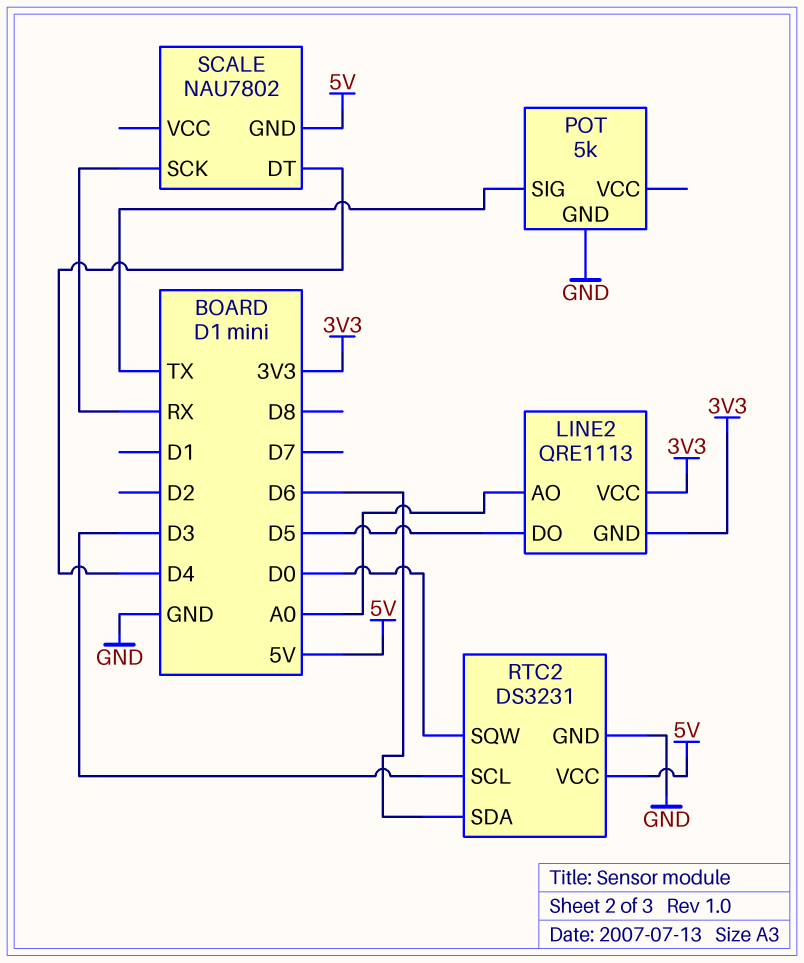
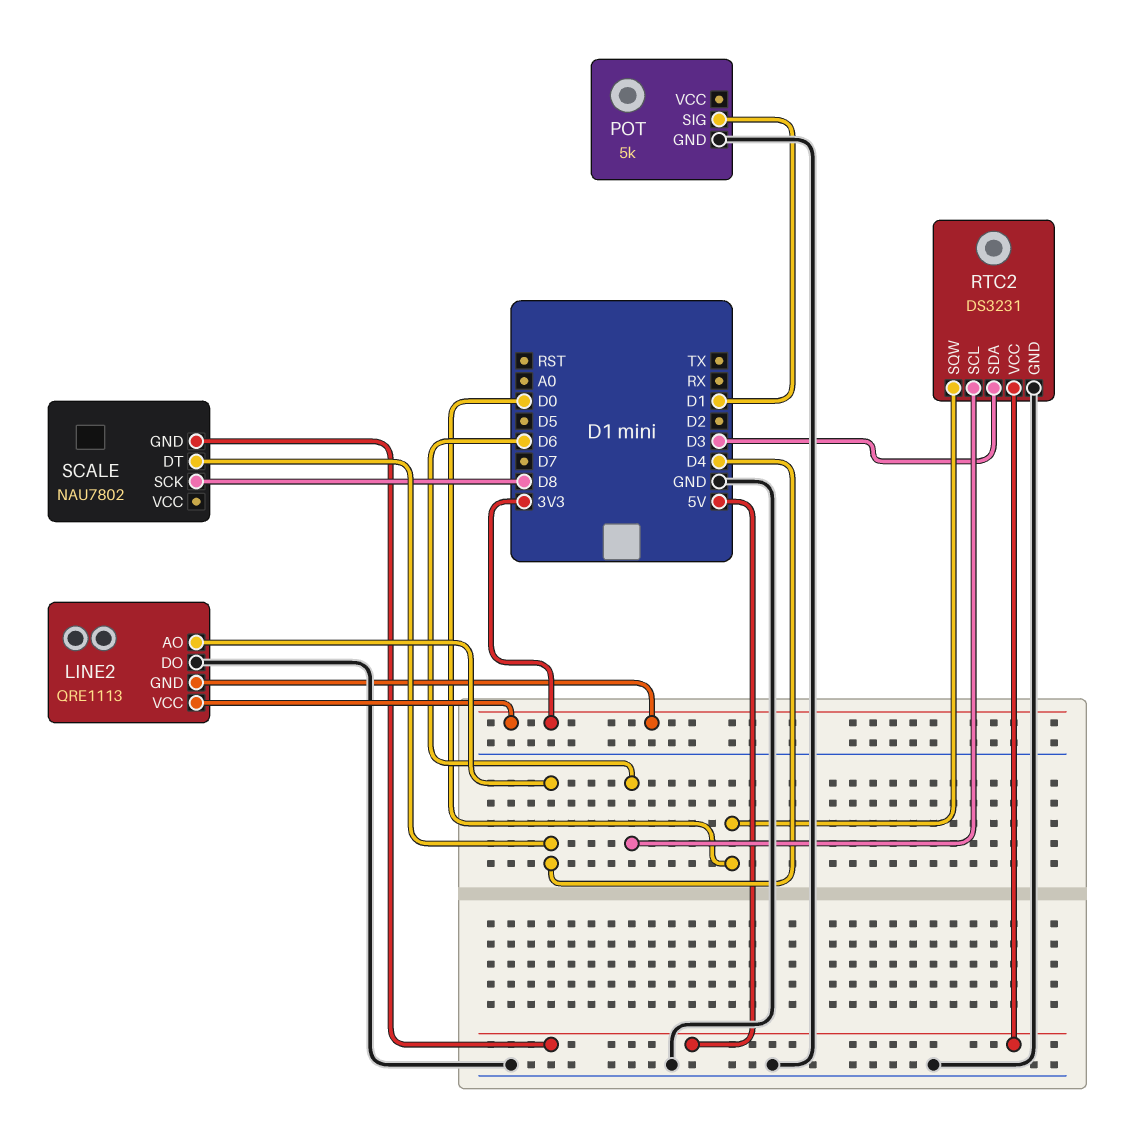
LINE2 pin AO: A0 -> D4
LINE2 pin DO: D5 -> GND
POT pin SIG: TX -> D1
RTC2 pin SCL: D3 -> D6
RTC2 pin SDA: D6 -> D3
SCALE pin SCK: RX -> D8

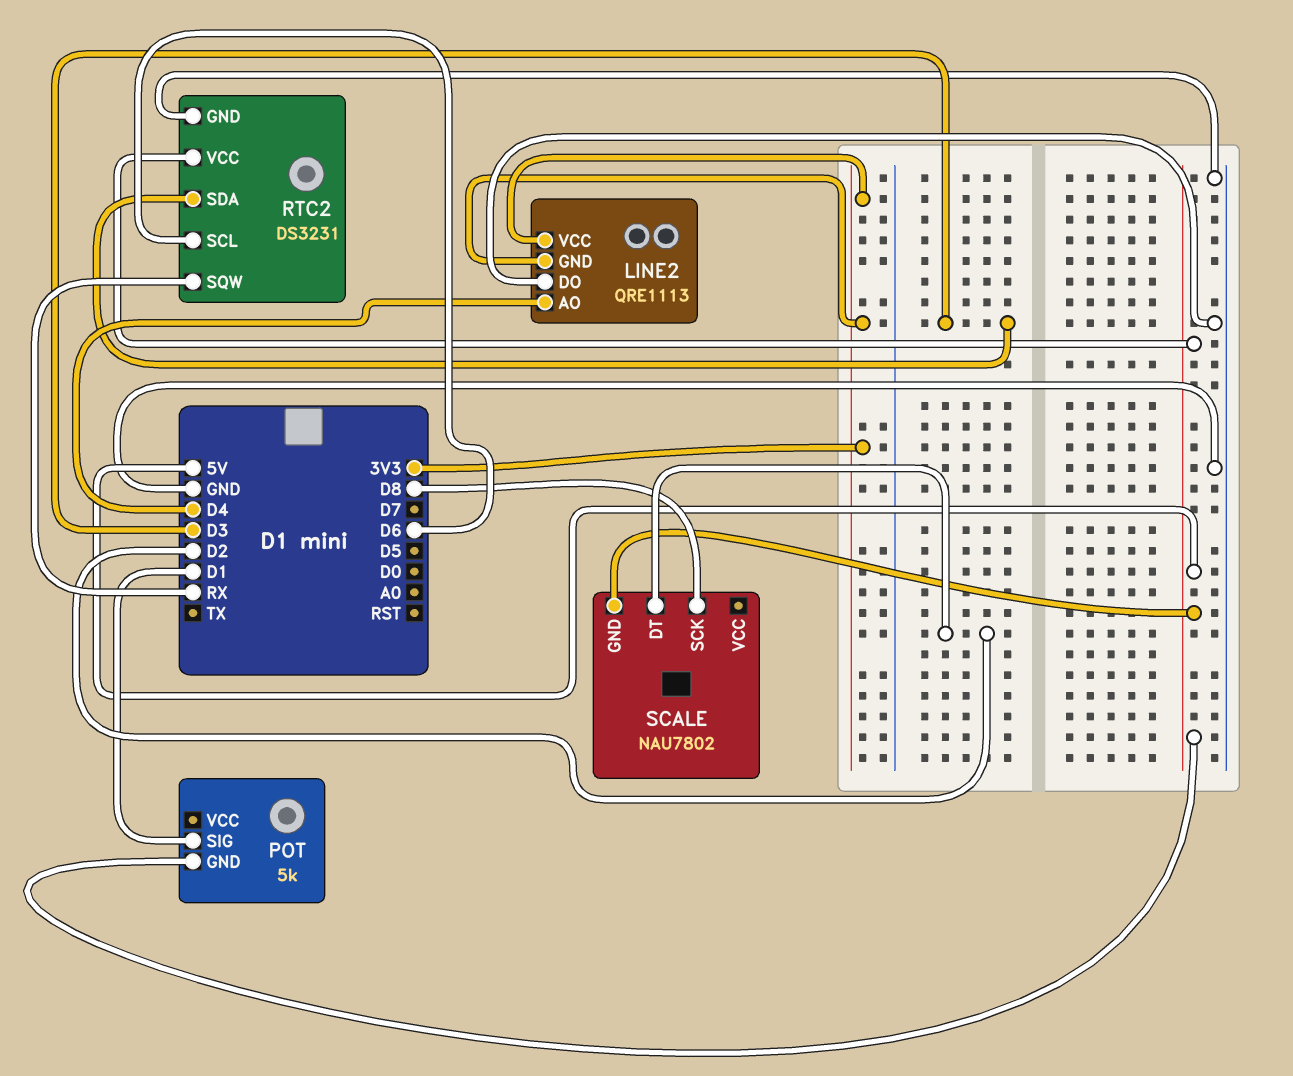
POT pin GND: GND -> 5V
RTC2 pin SQW: D0 -> RX
SCALE pin DT: D4 -> D2

